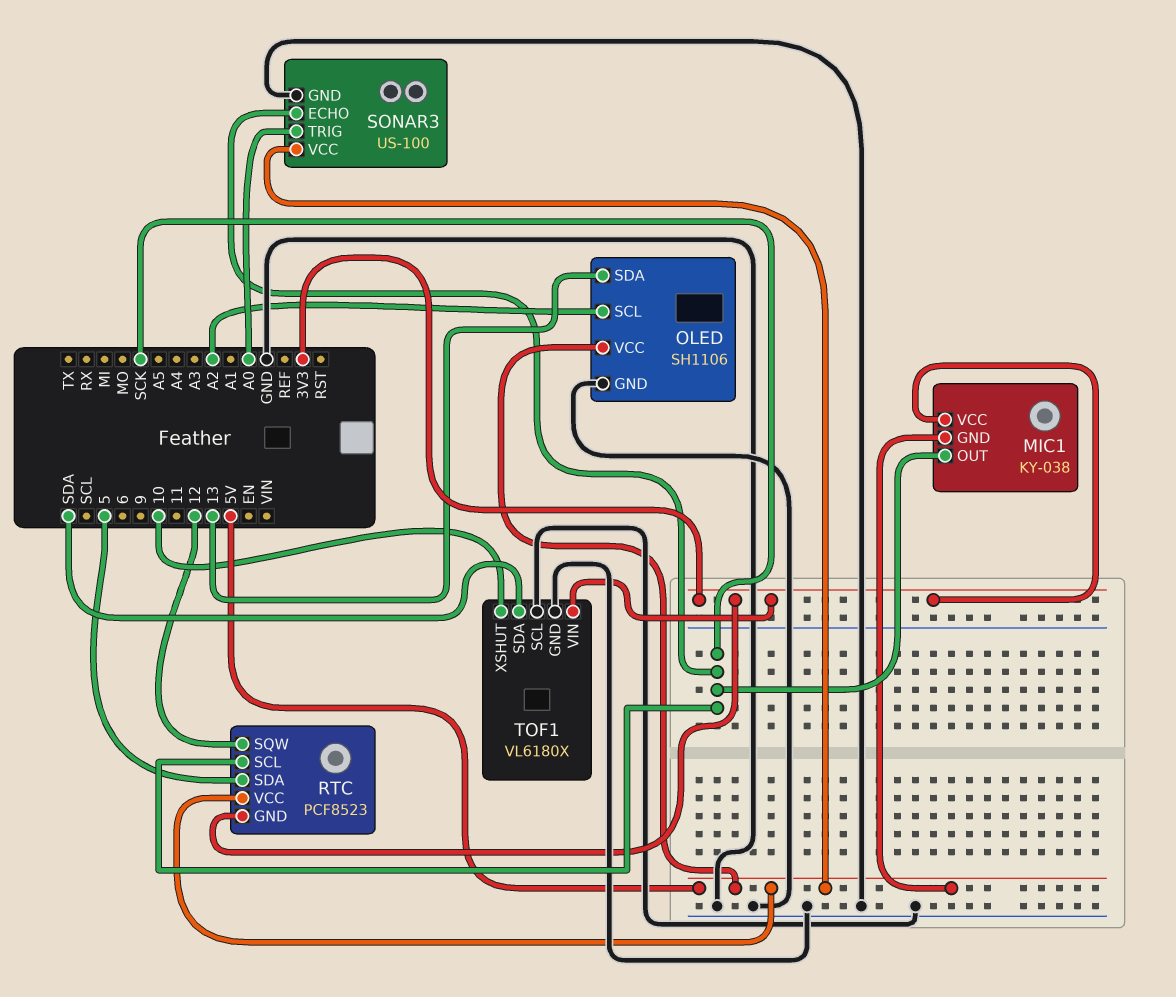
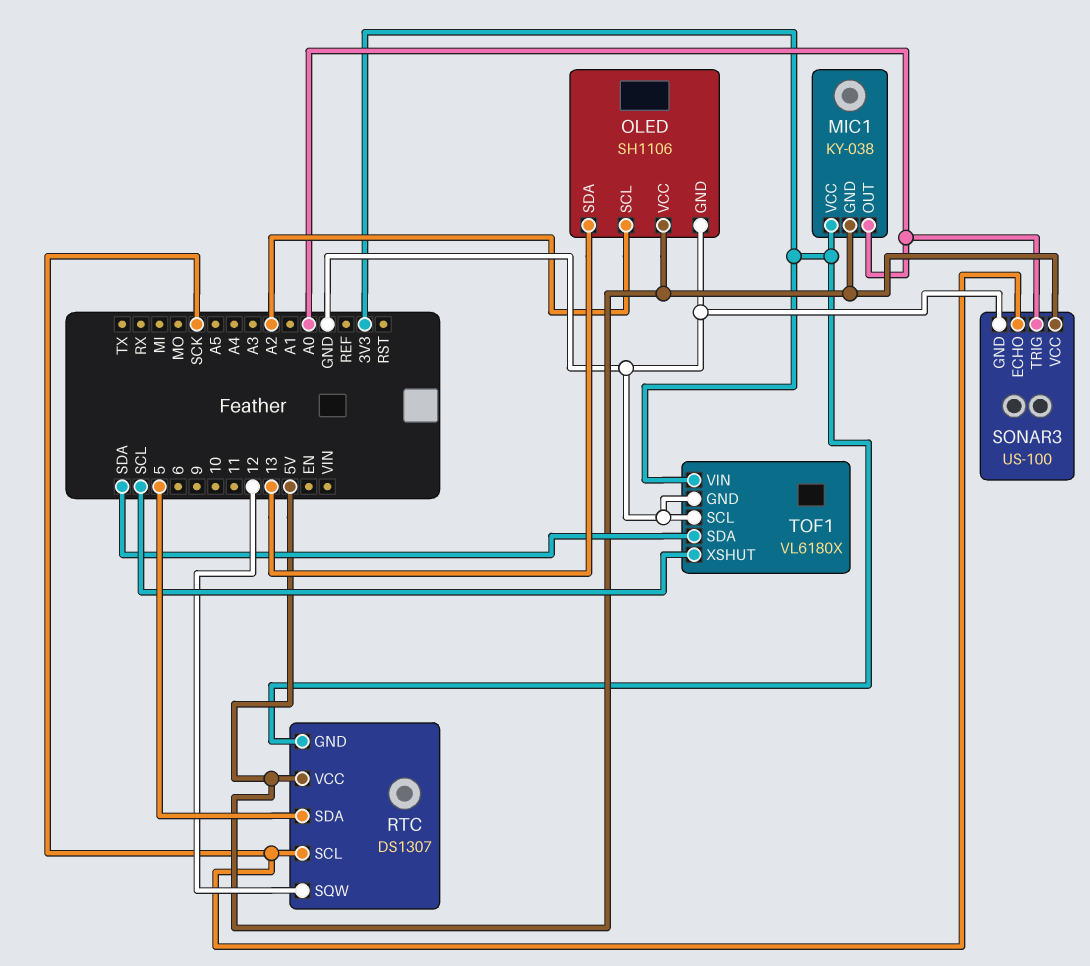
MIC1 pin OUT: SCK -> A0
RTC: PCF8523 -> DS1307
TOF1 pin XSHUT: 10 -> SCL

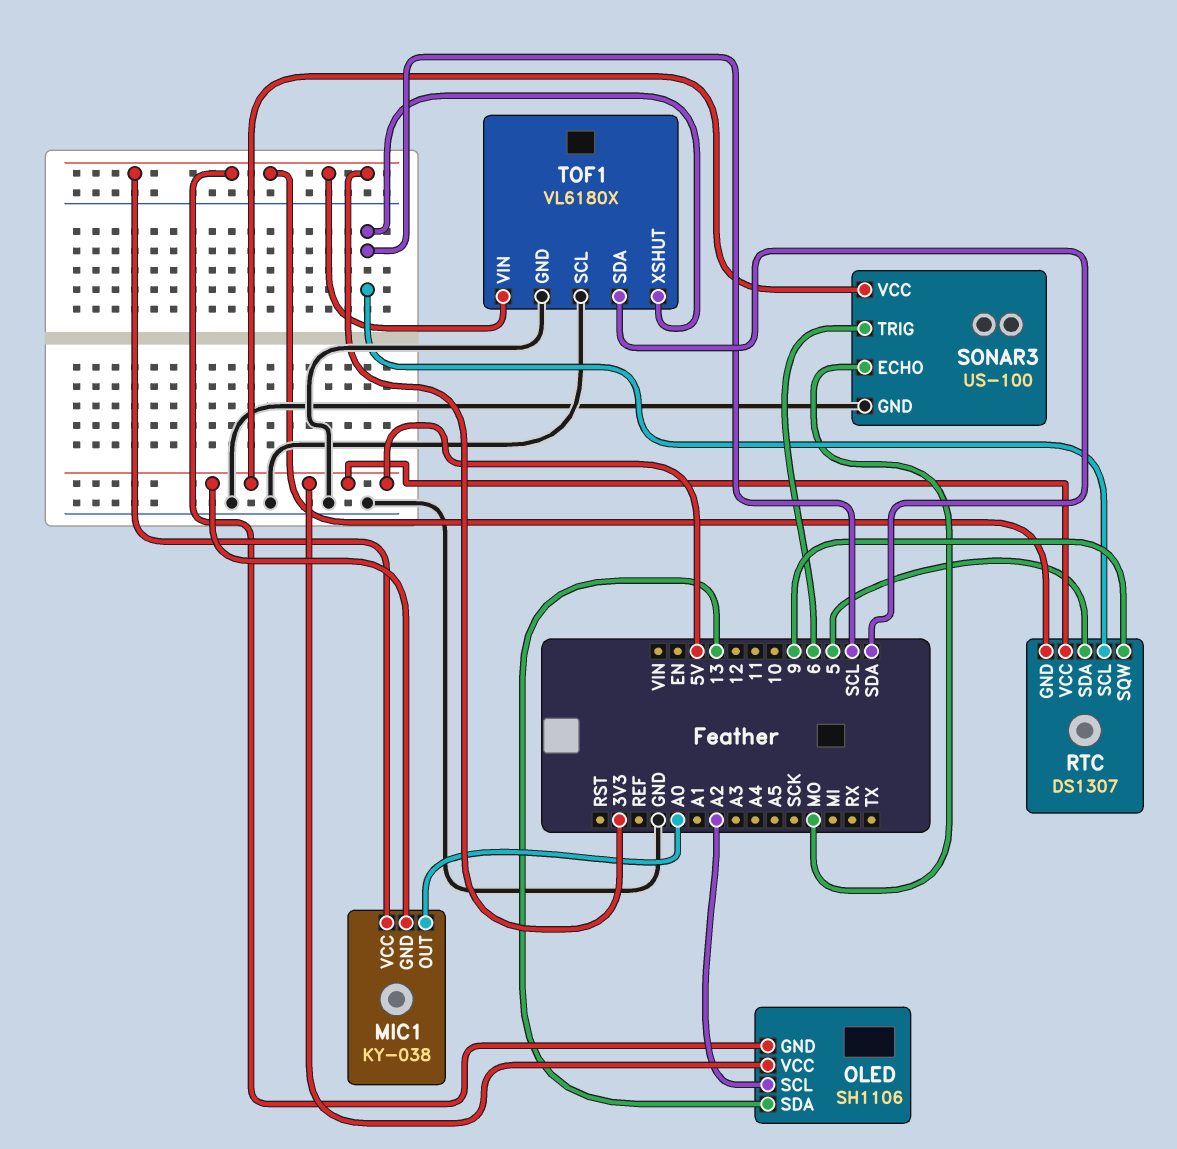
OLED pin GND: GND -> 3V3
RTC pin SCL: SCK -> SCL
RTC pin SQW: 12 -> 9
SONAR3 pin ECHO: SCK -> MO
SONAR3 pin TRIG: A0 -> 6

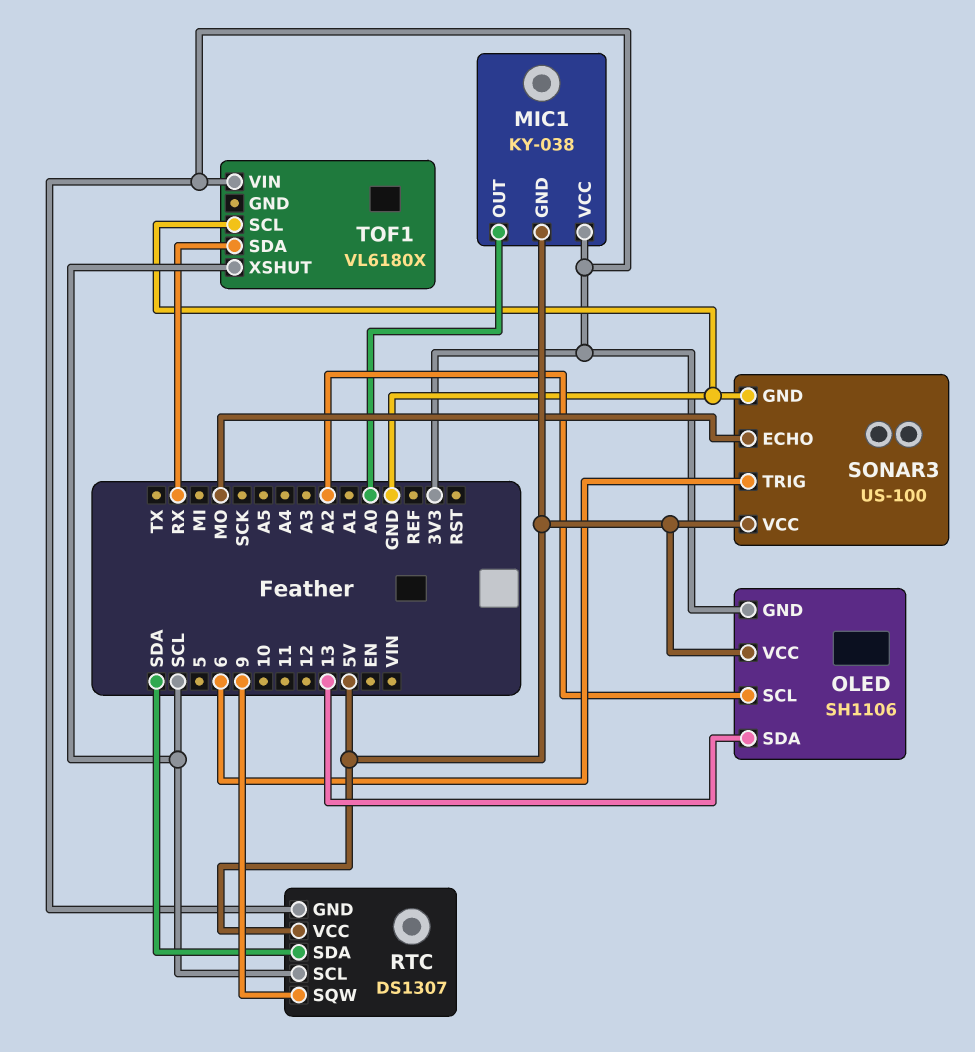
RTC pin SDA: 5 -> SDA
TOF1 pin GND: GND -> none
TOF1 pin SDA: SDA -> RX

